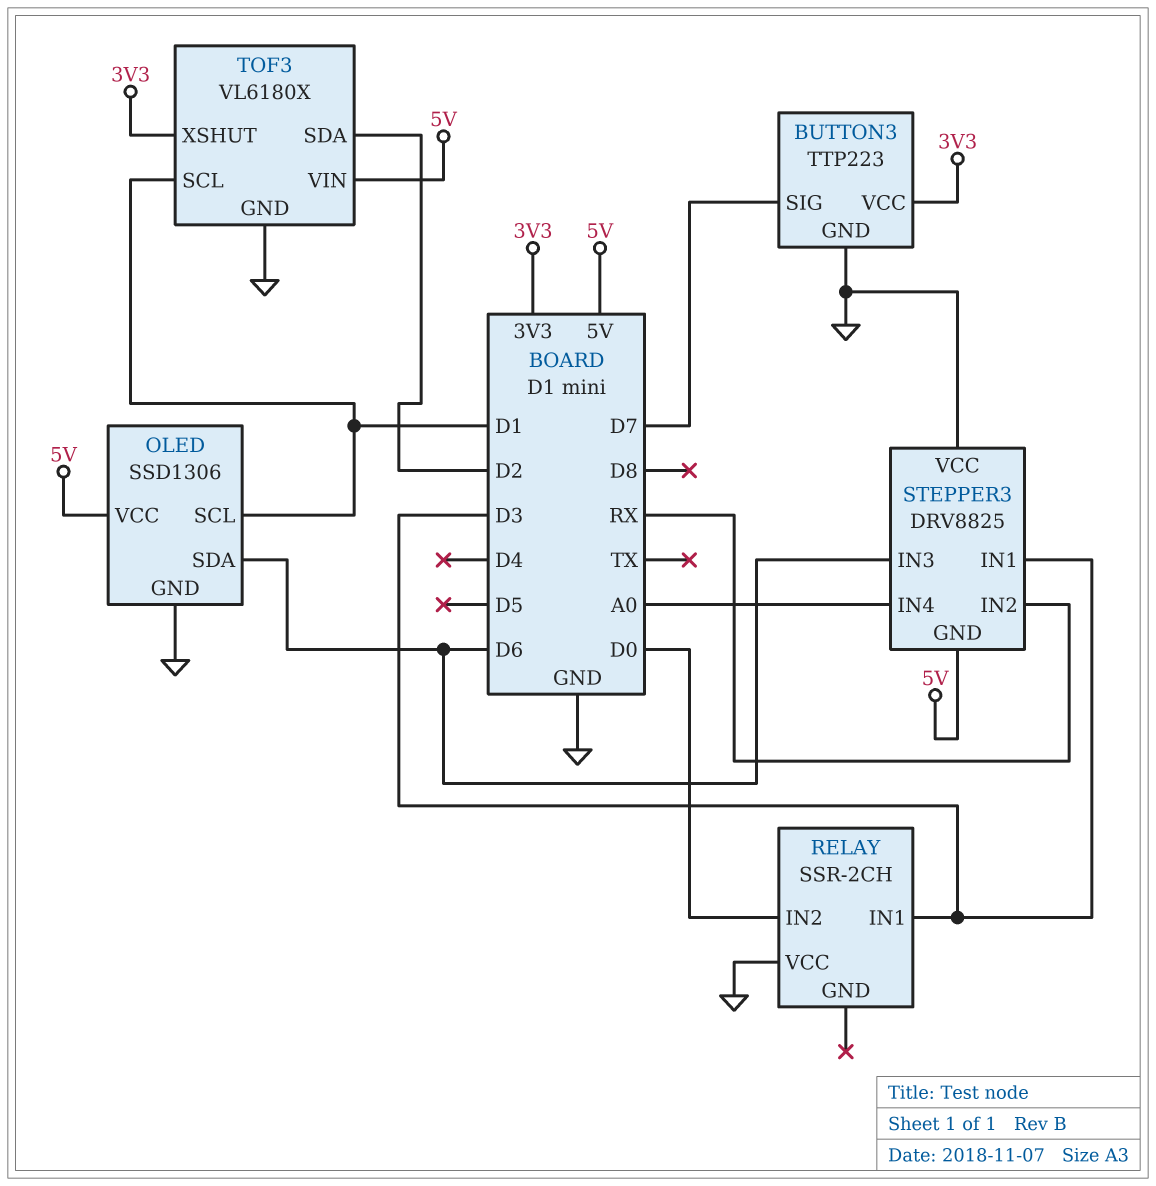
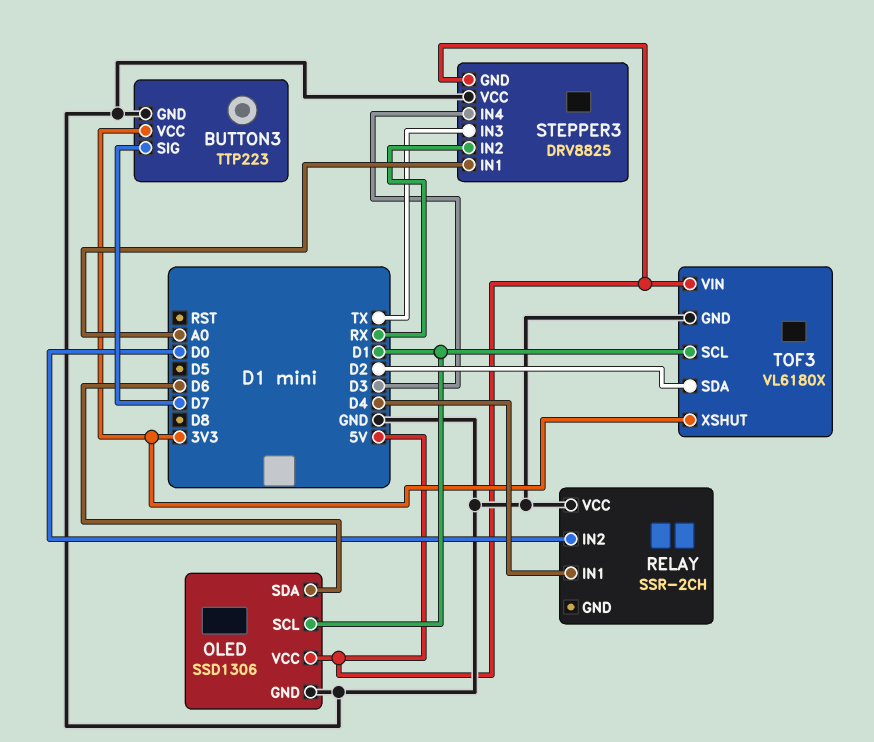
RELAY pin IN1: D3 -> D4
STEPPER3 pin IN1: D3 -> A0
STEPPER3 pin IN3: D6 -> TX
STEPPER3 pin IN4: A0 -> D3

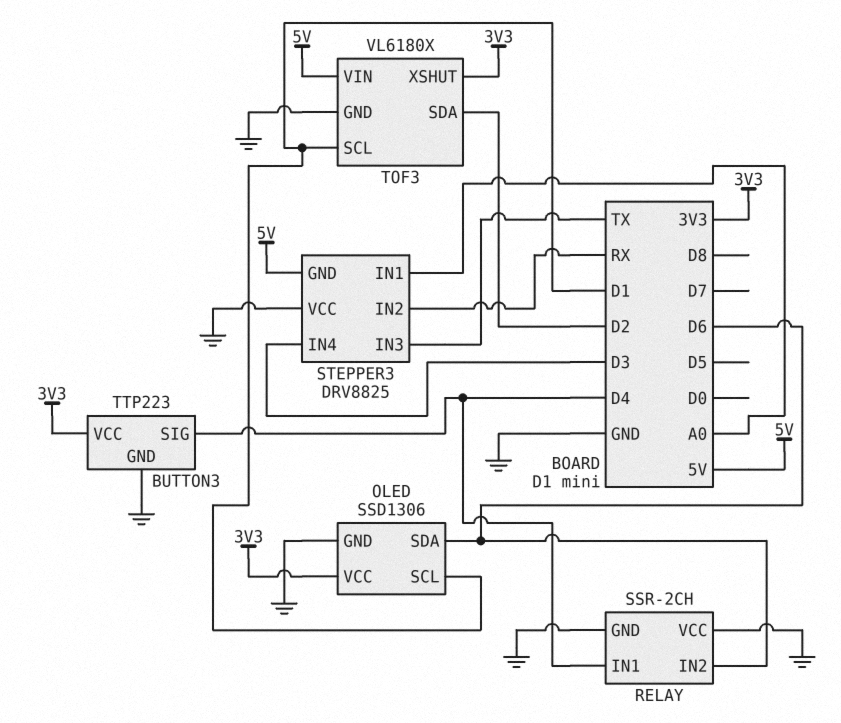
BUTTON3 pin SIG: D7 -> D4
OLED pin VCC: 5V -> 3V3
RELAY pin GND: none -> GND
RELAY pin IN2: D0 -> D6

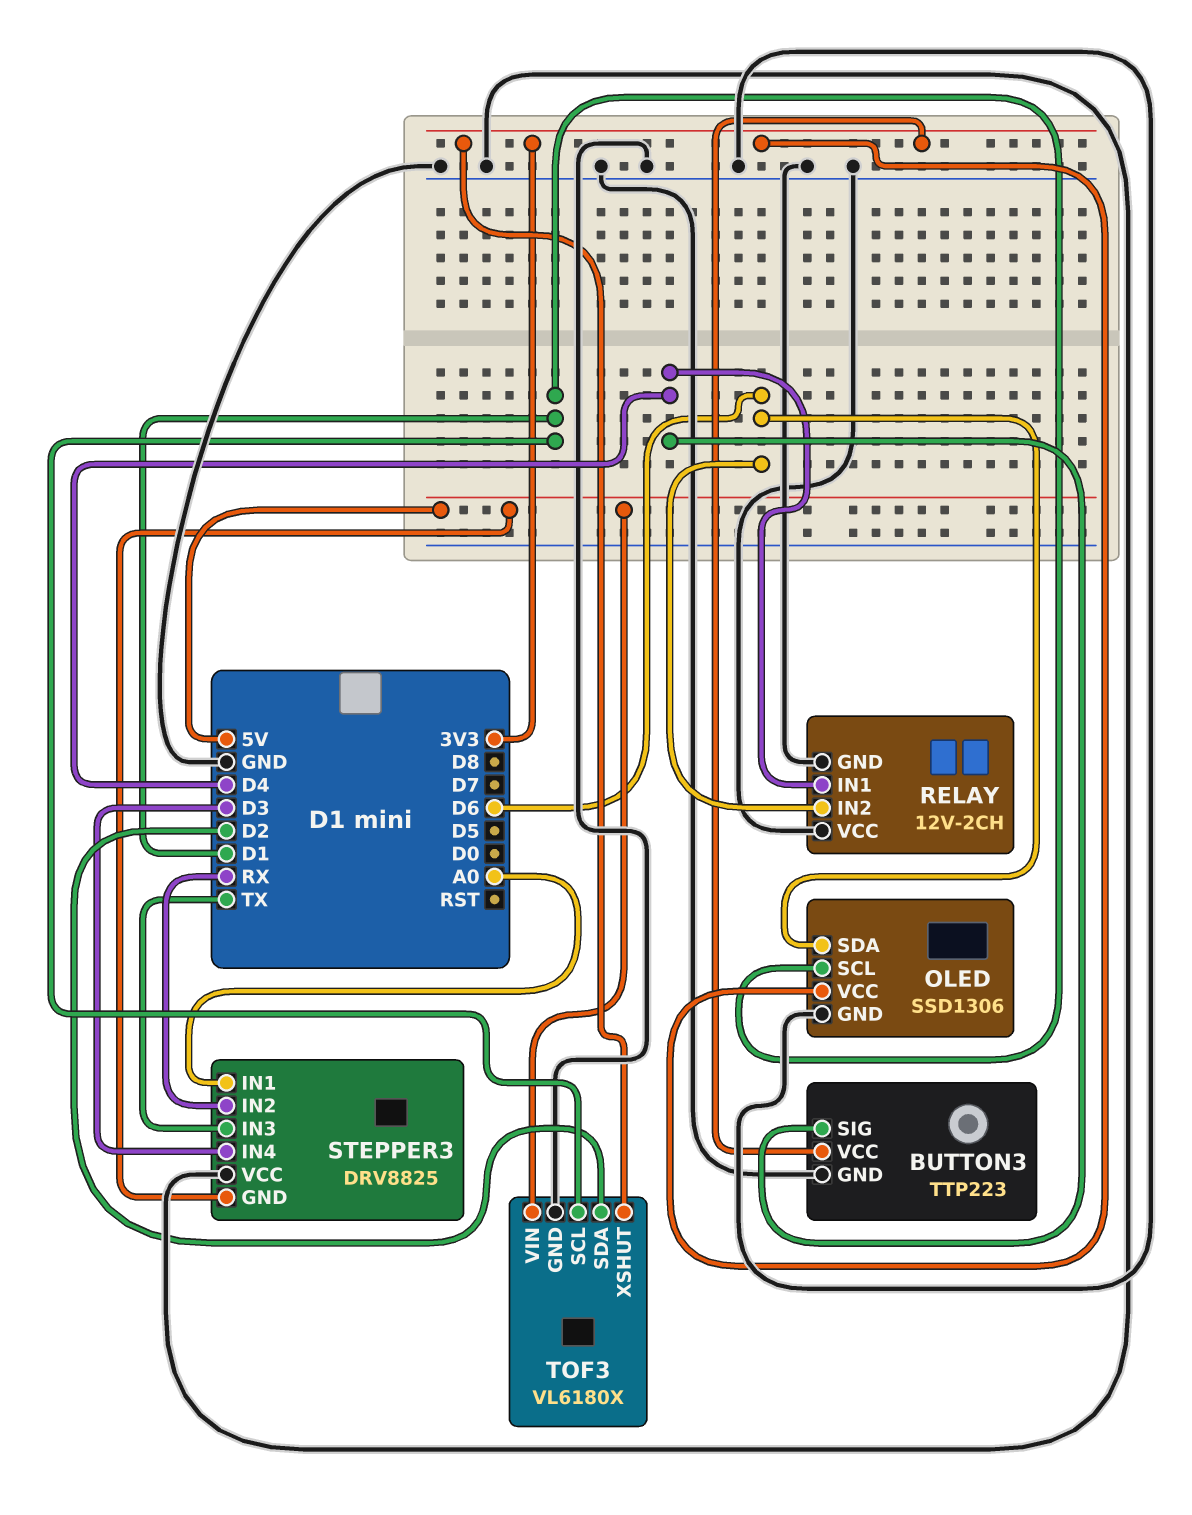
RELAY: SSR-2CH -> 12V-2CH

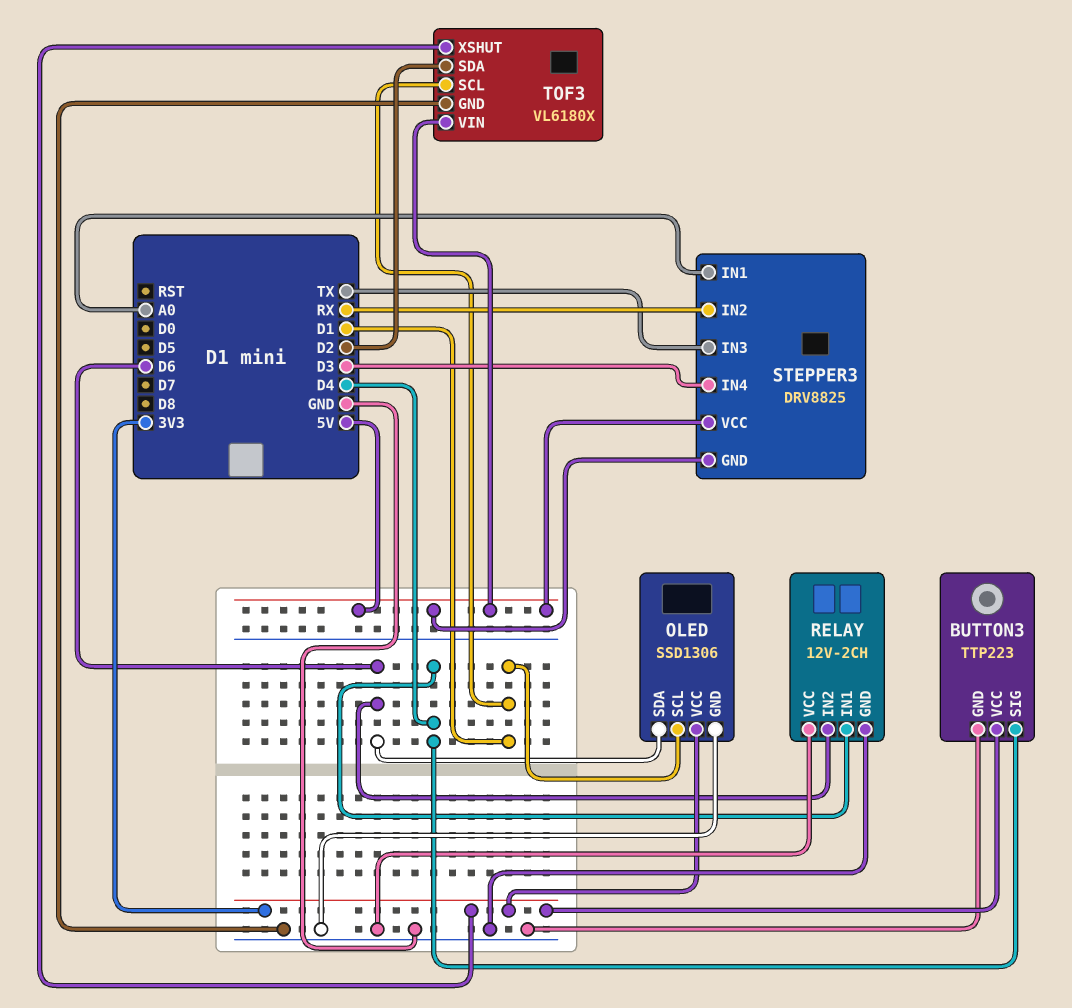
STEPPER3 pin VCC: GND -> 5V

